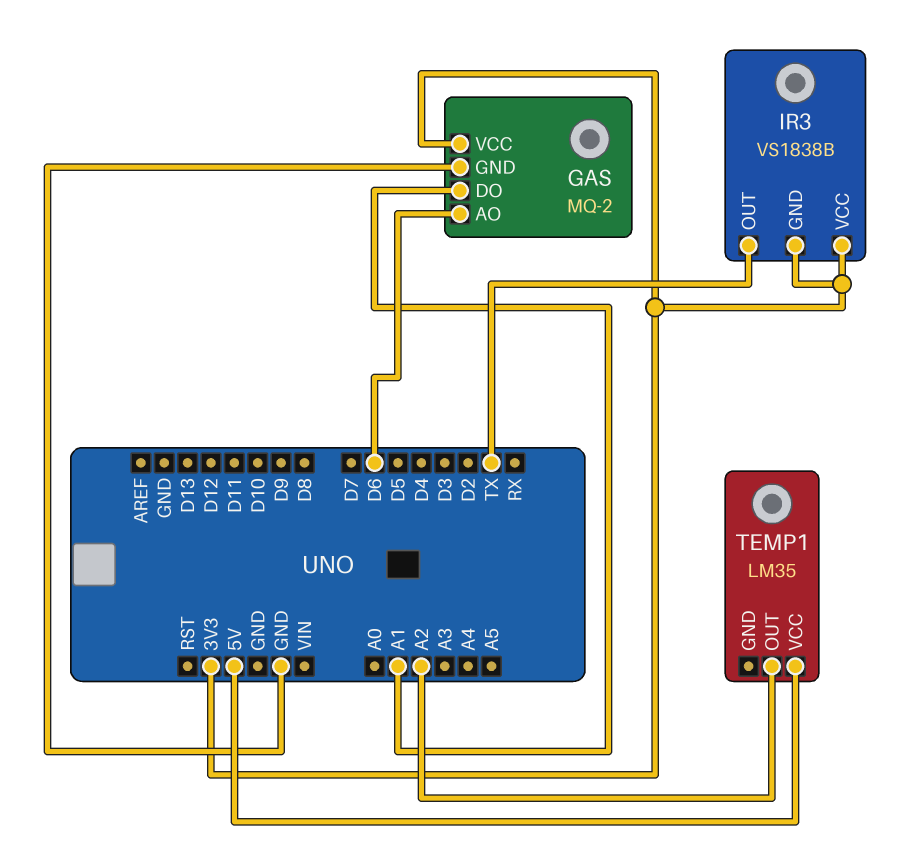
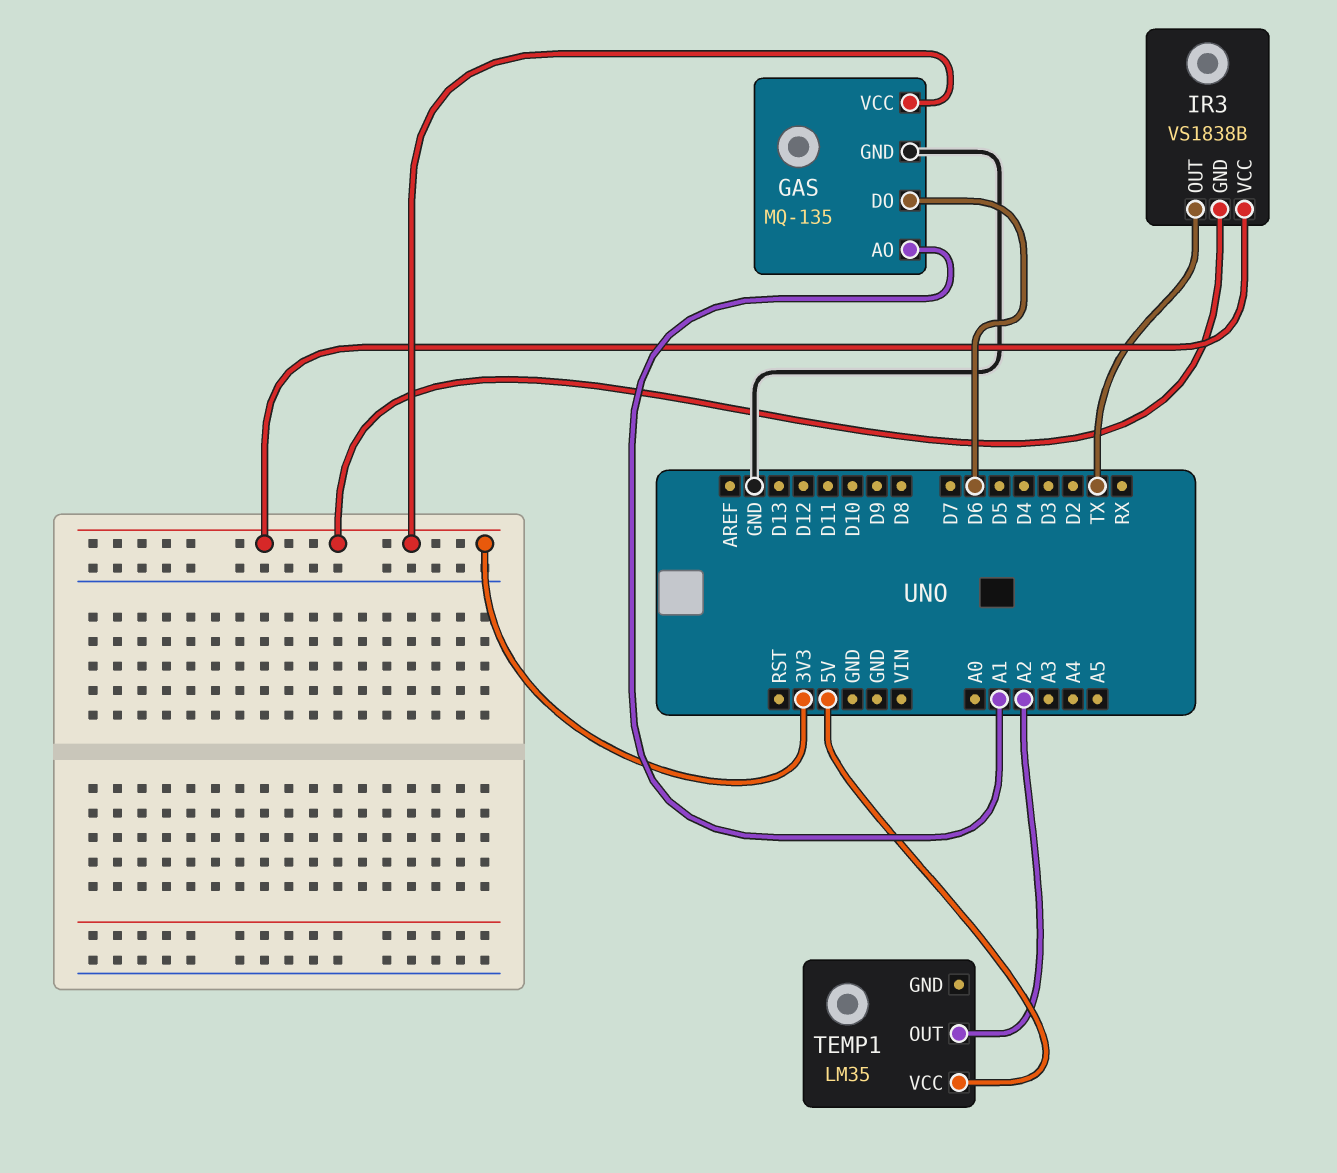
GAS: MQ-2 -> MQ-135
GAS pin AO: D6 -> A1
GAS pin DO: A1 -> D6

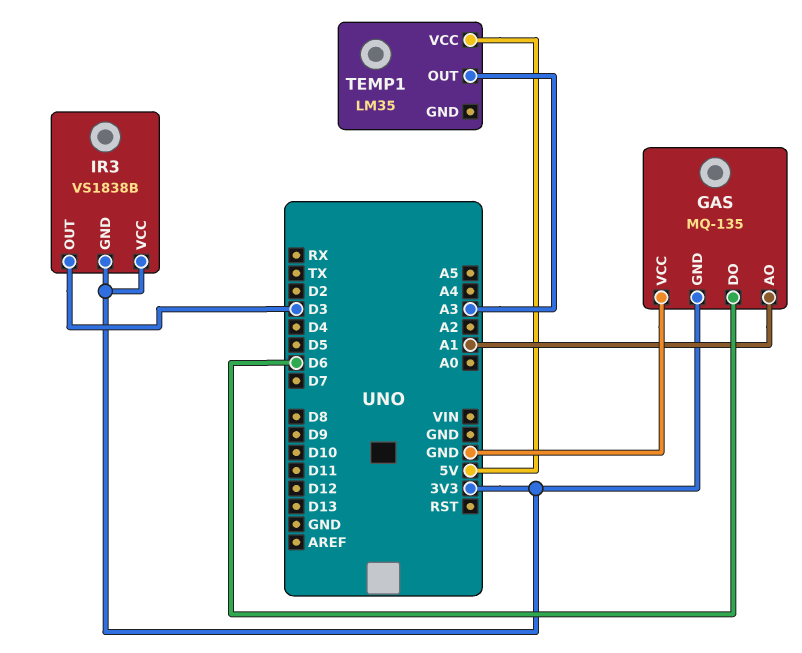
GAS pin GND: GND -> 3V3
GAS pin VCC: 3V3 -> GND
IR3 pin OUT: TX -> D3
TEMP1 pin OUT: A2 -> A3

